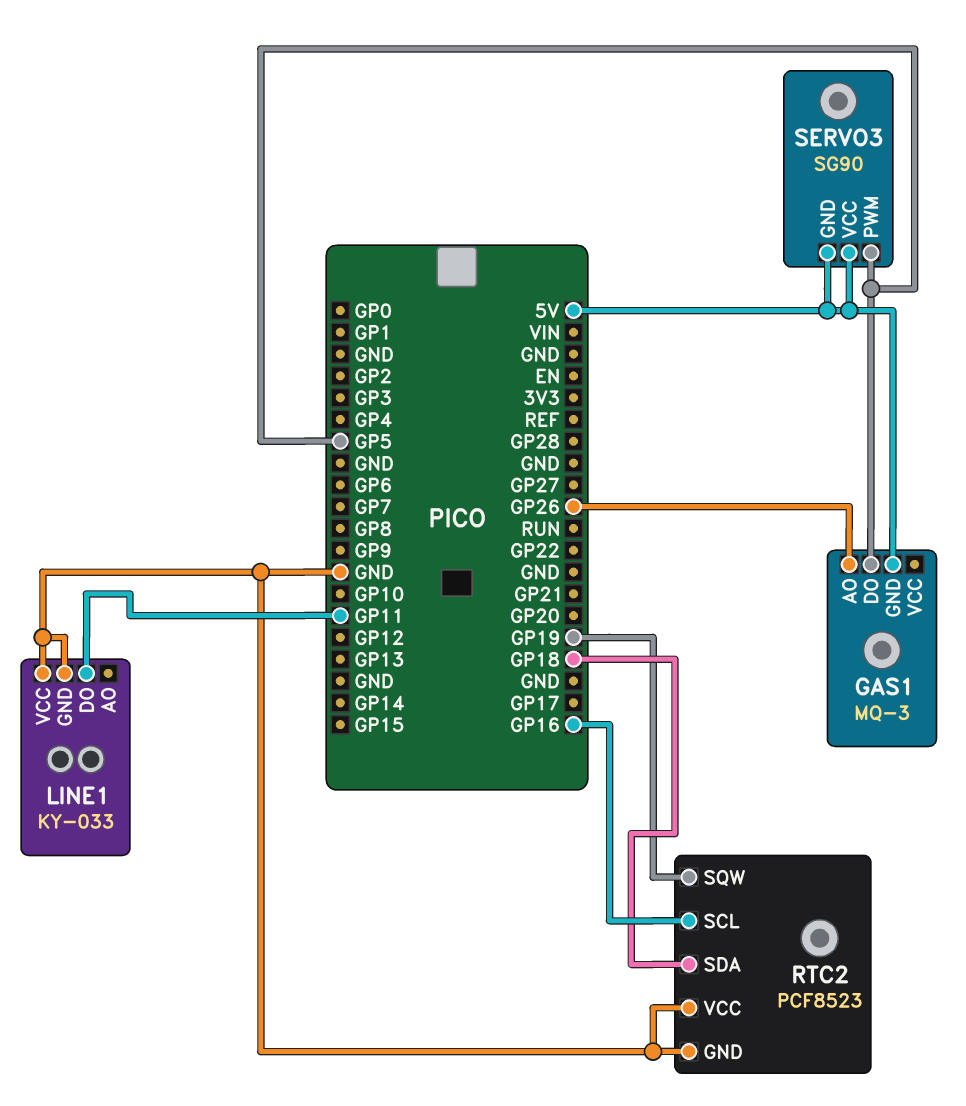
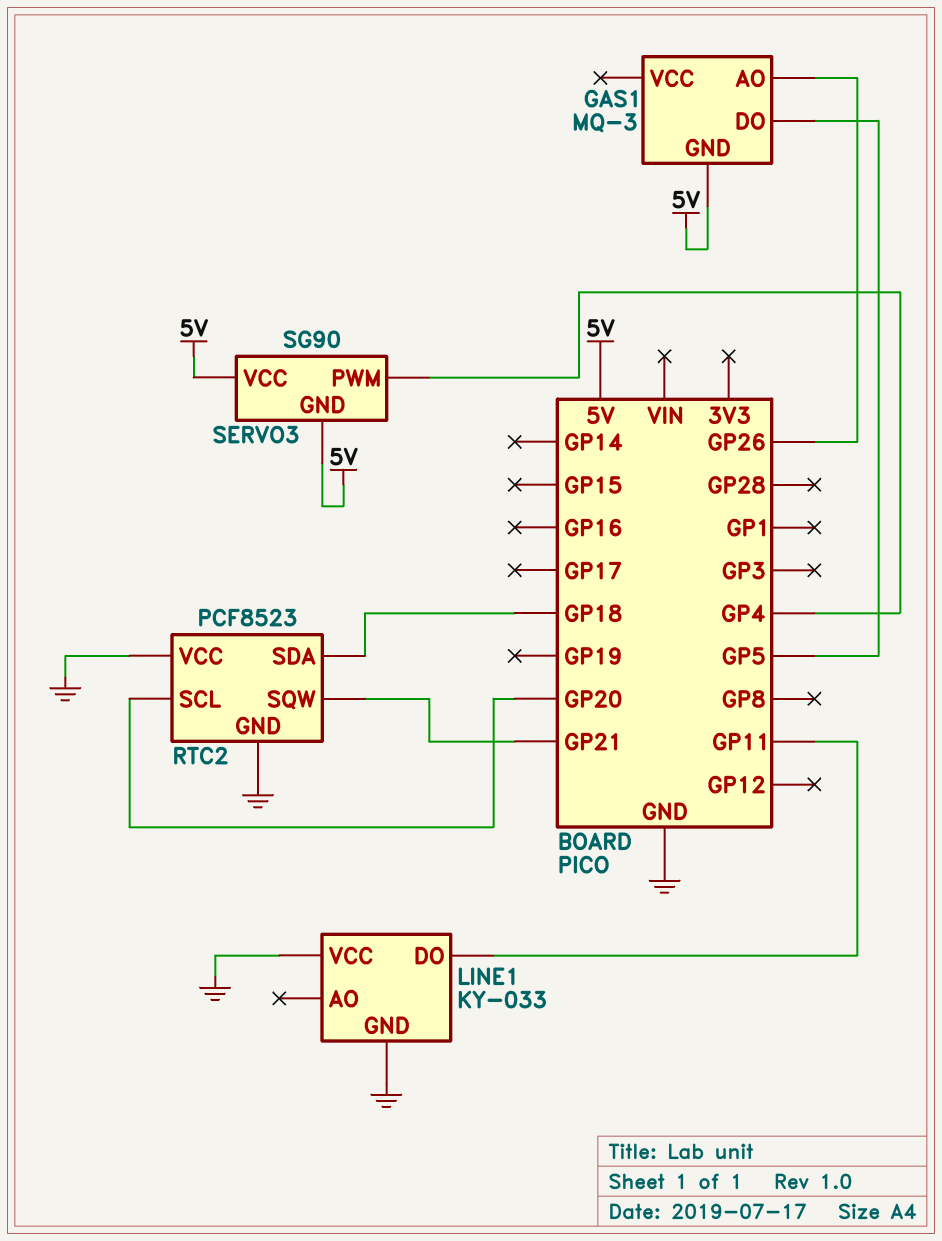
RTC2 pin SCL: GP16 -> GP20
RTC2 pin SQW: GP19 -> GP21
SERVO3 pin PWM: GP5 -> GP4

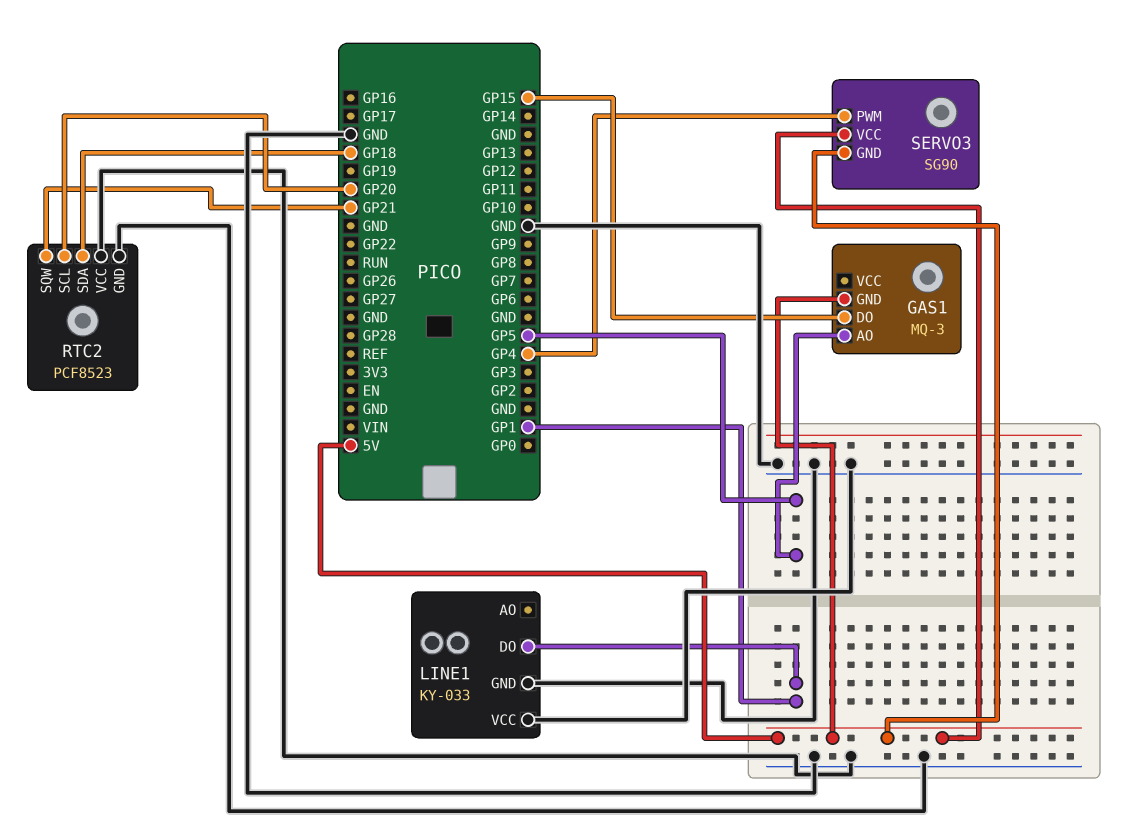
GAS1 pin AO: GP26 -> GP5
GAS1 pin DO: GP5 -> GP15
LINE1 pin DO: GP11 -> GP1

